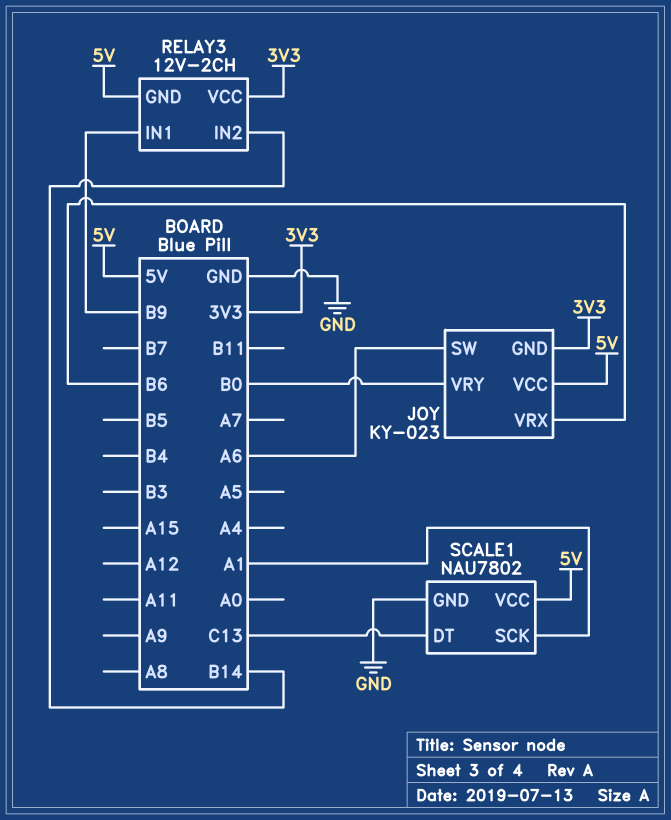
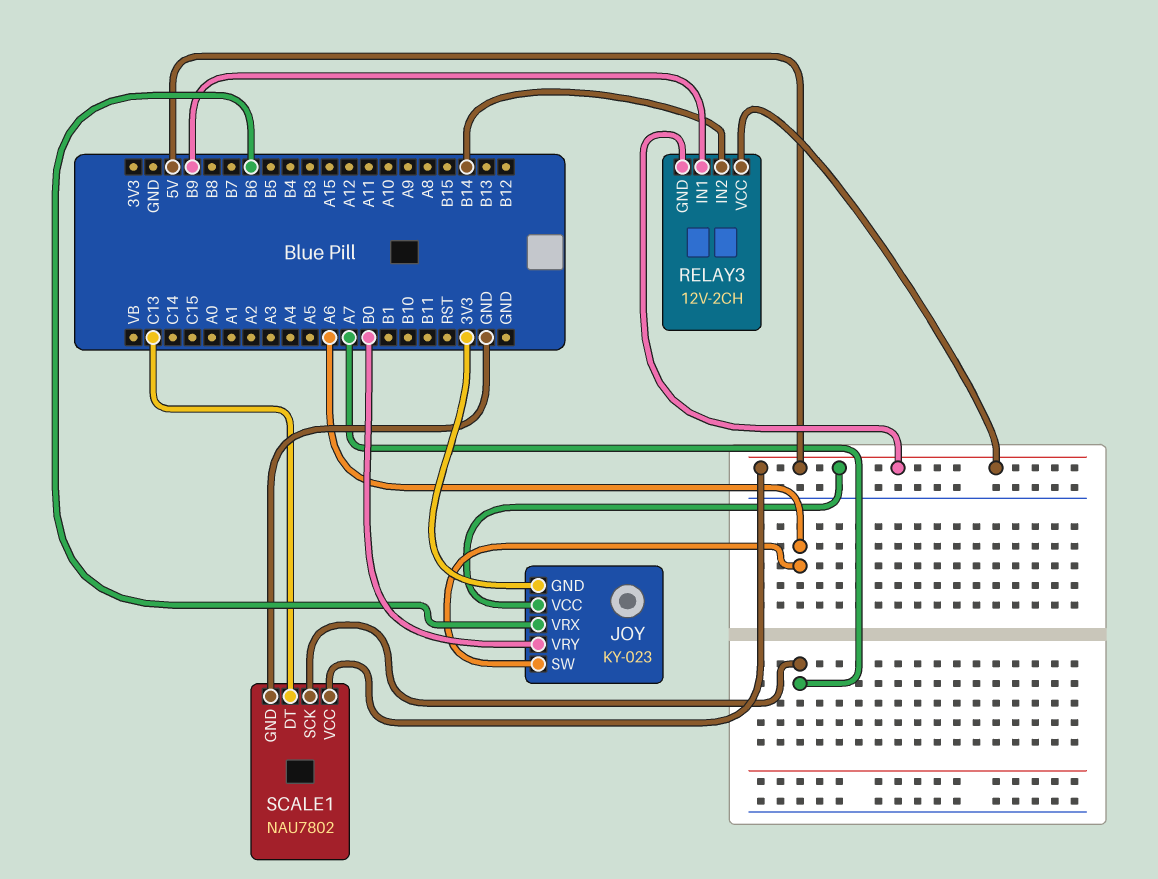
RELAY3 pin VCC: 3V3 -> 5V
SCALE1 pin SCK: A1 -> A7

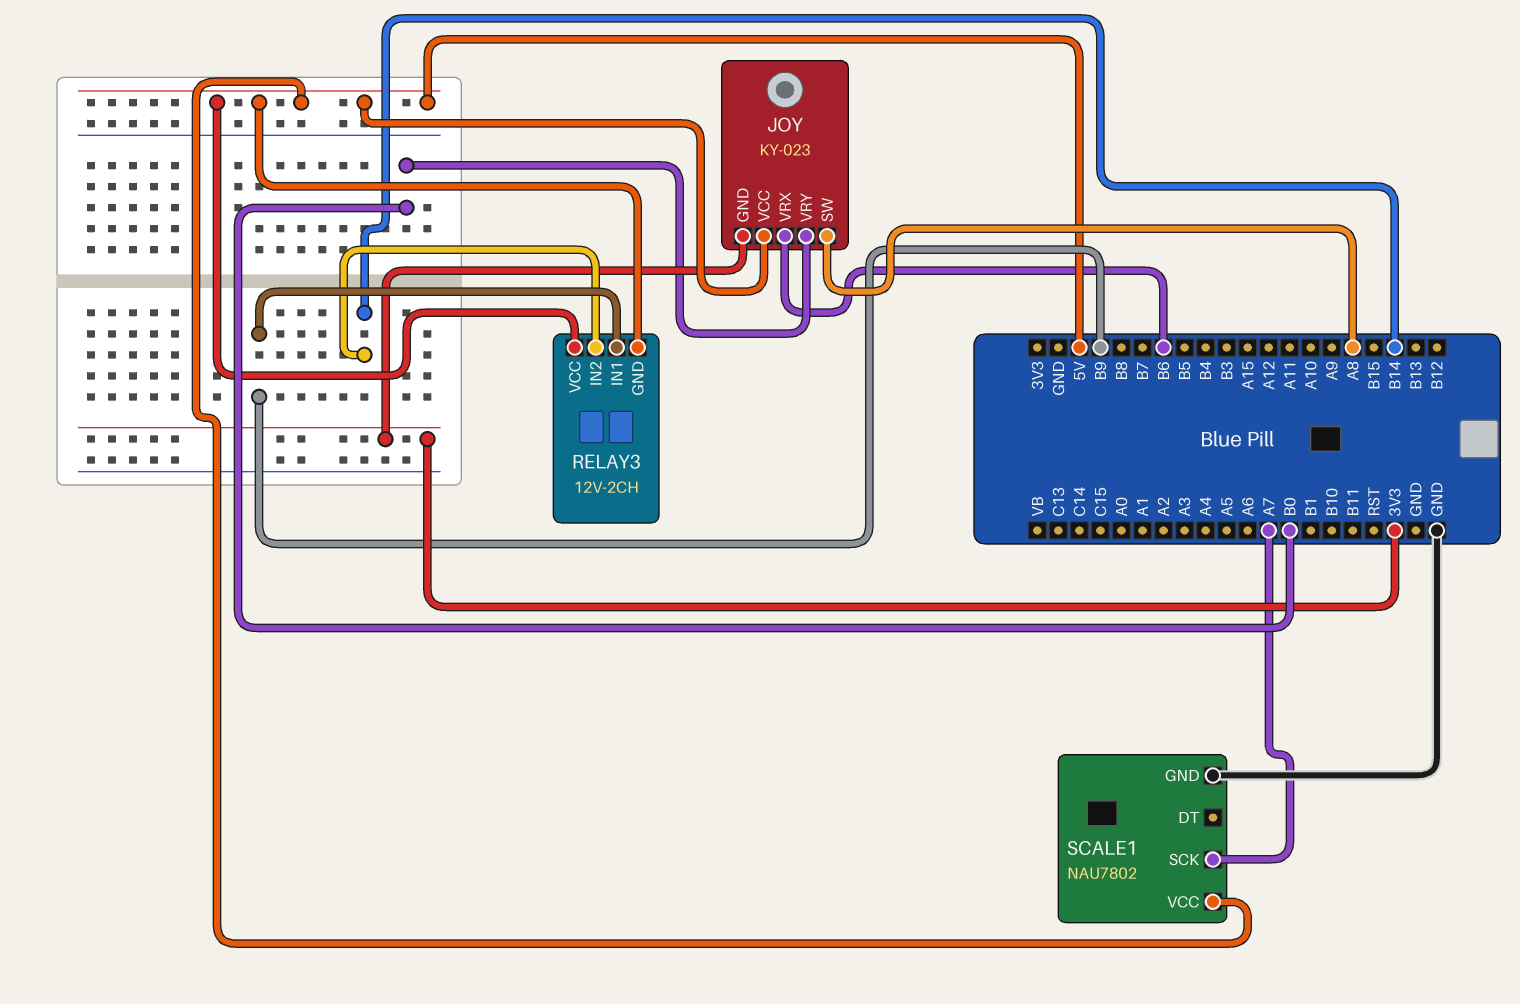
JOY pin SW: A6 -> A8
SCALE1 pin DT: C13 -> none

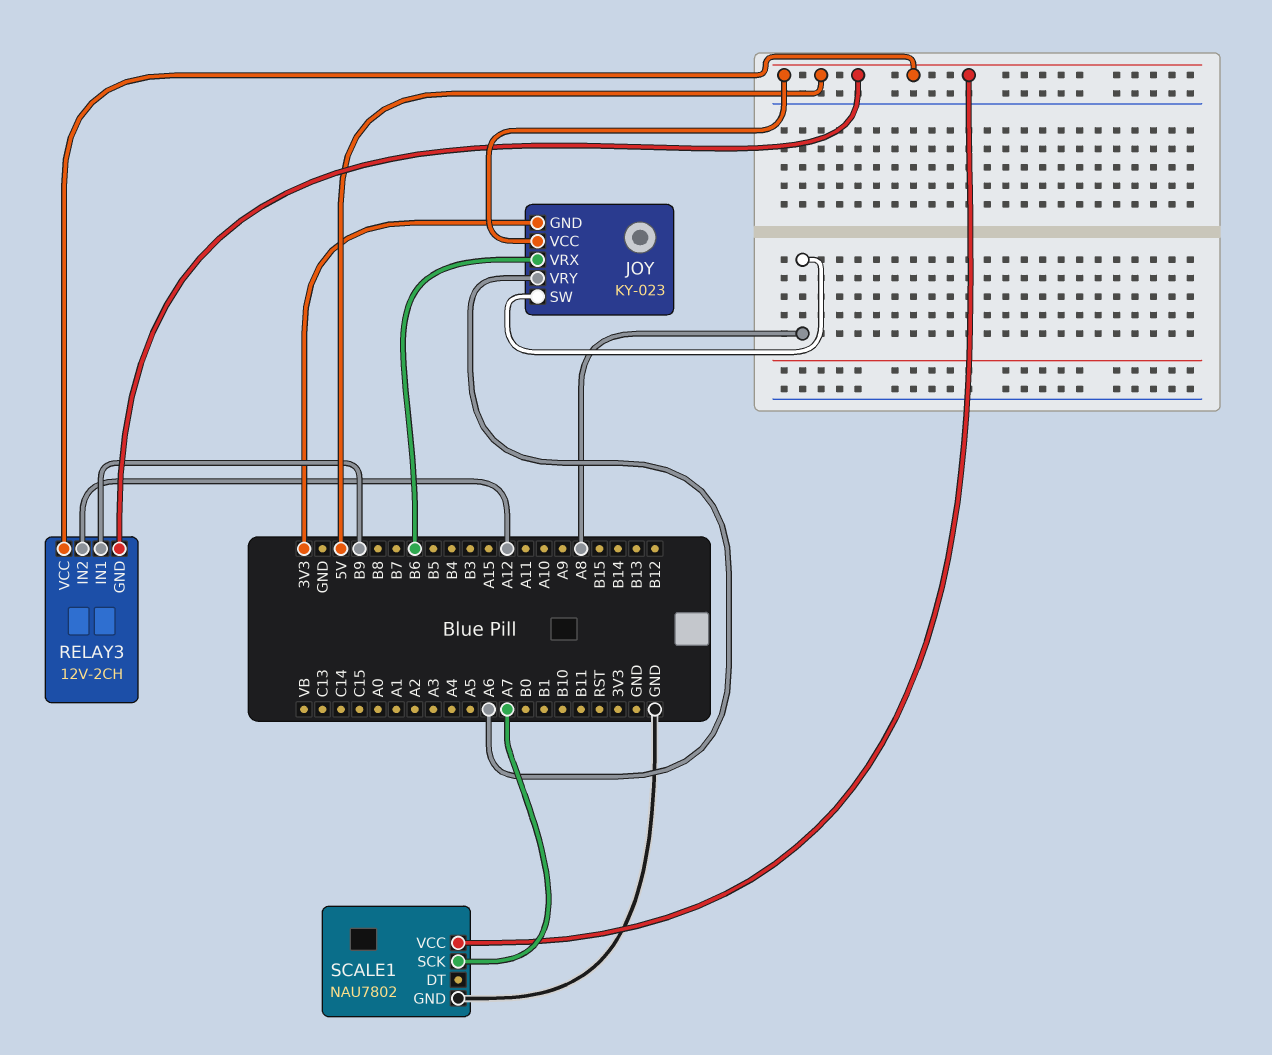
JOY pin VRY: B0 -> A6
RELAY3 pin IN2: B14 -> A12

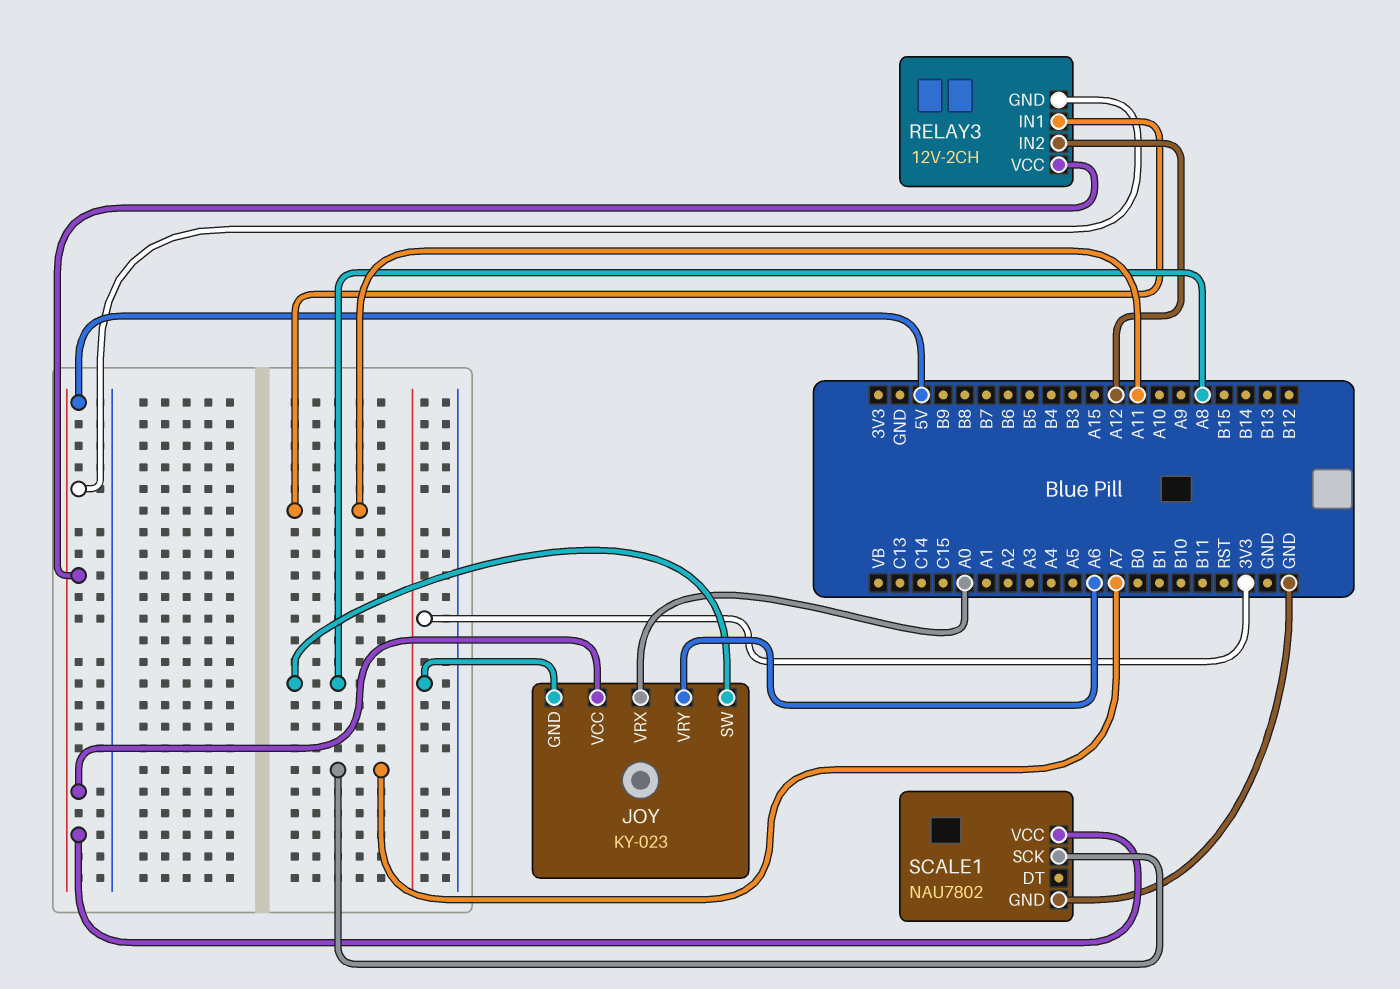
JOY pin VRX: B6 -> A0
RELAY3 pin IN1: B9 -> A11

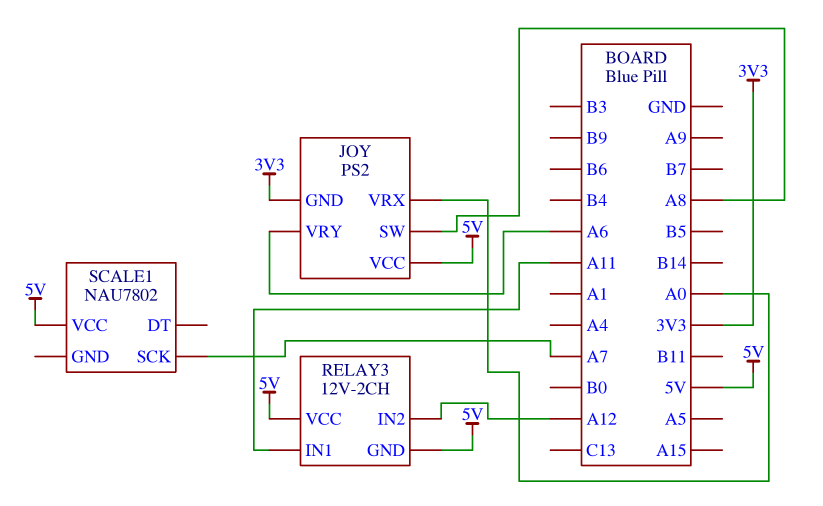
JOY: KY-023 -> PS2
SCALE1 pin GND: GND -> none

